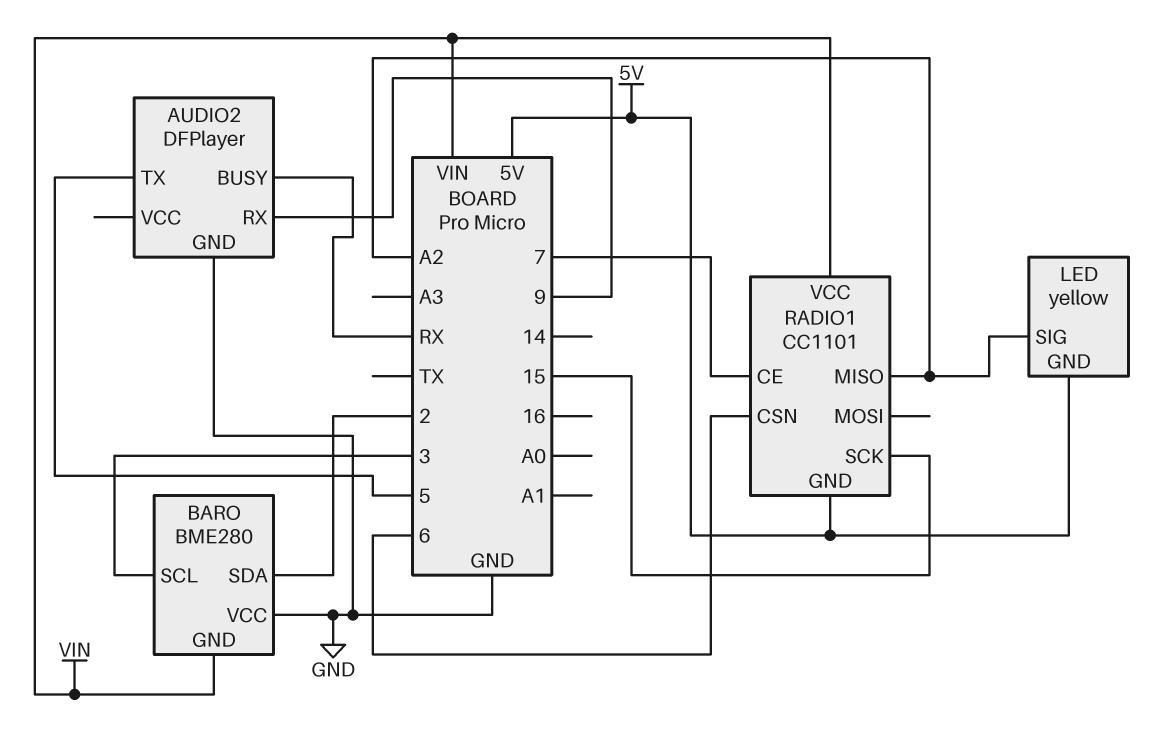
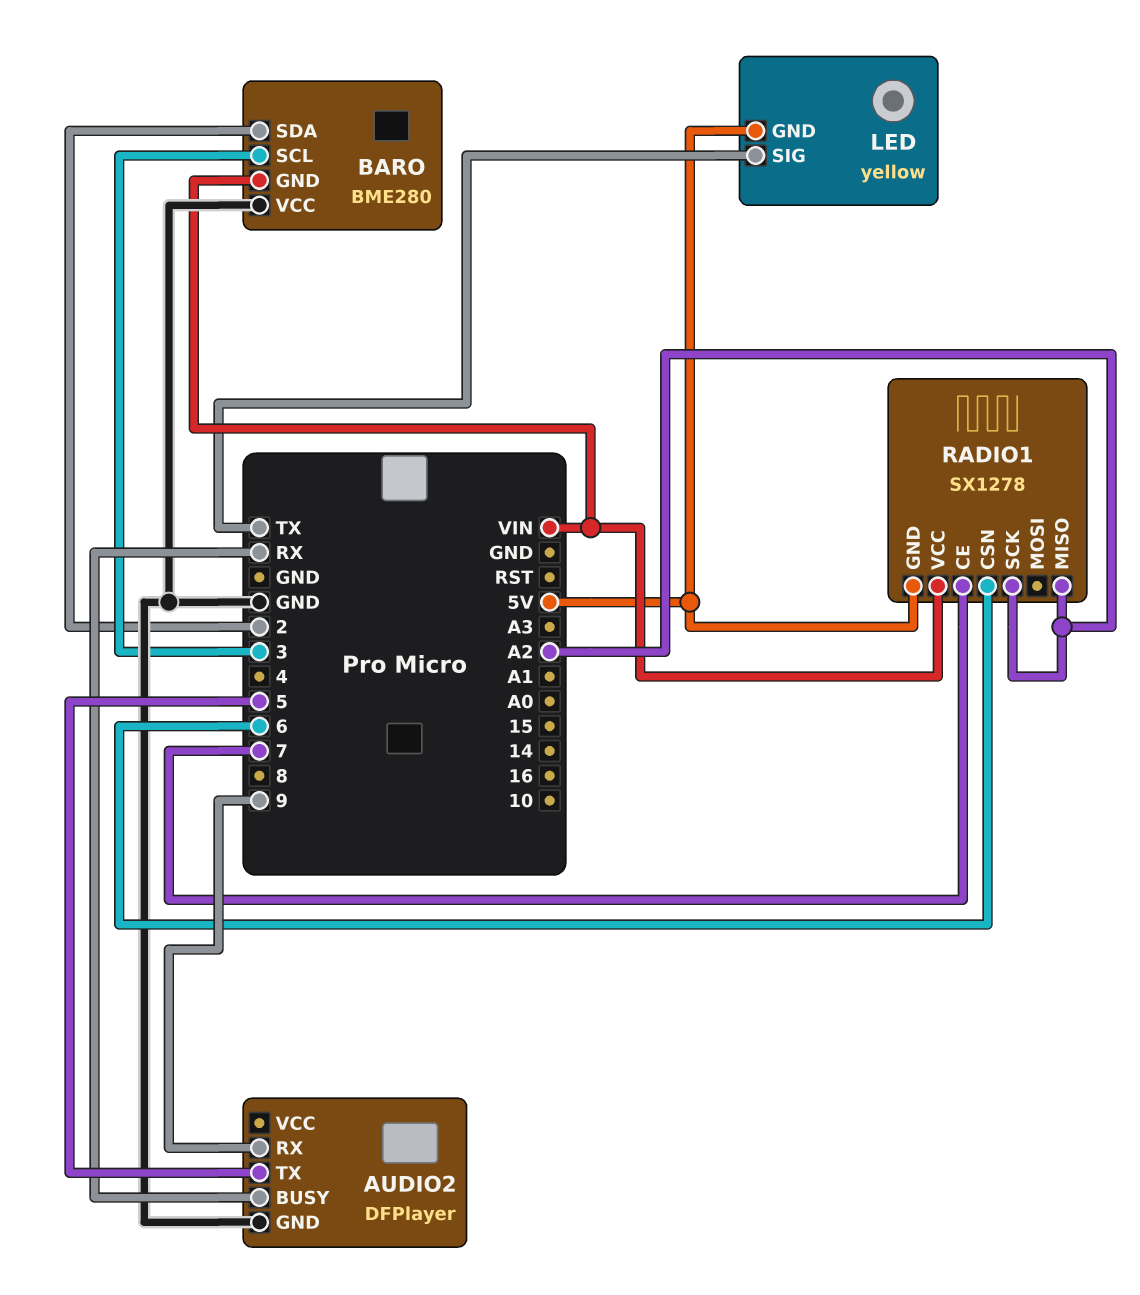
LED pin SIG: A2 -> TX
RADIO1: CC1101 -> SX1278
RADIO1 pin SCK: 15 -> A2

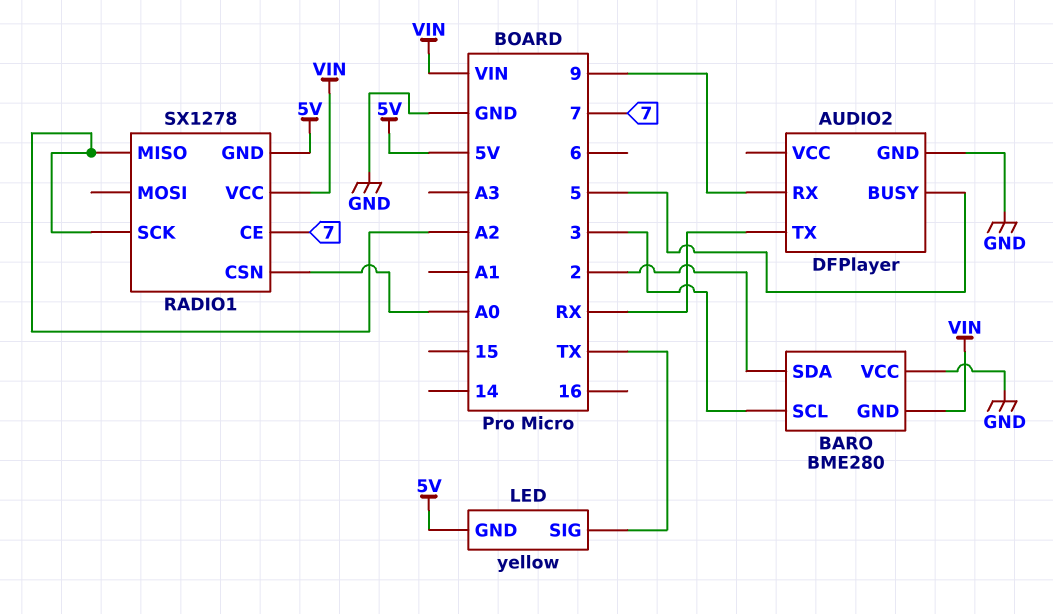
AUDIO2 pin BUSY: RX -> 5
AUDIO2 pin TX: 5 -> RX
RADIO1 pin CSN: 6 -> A0

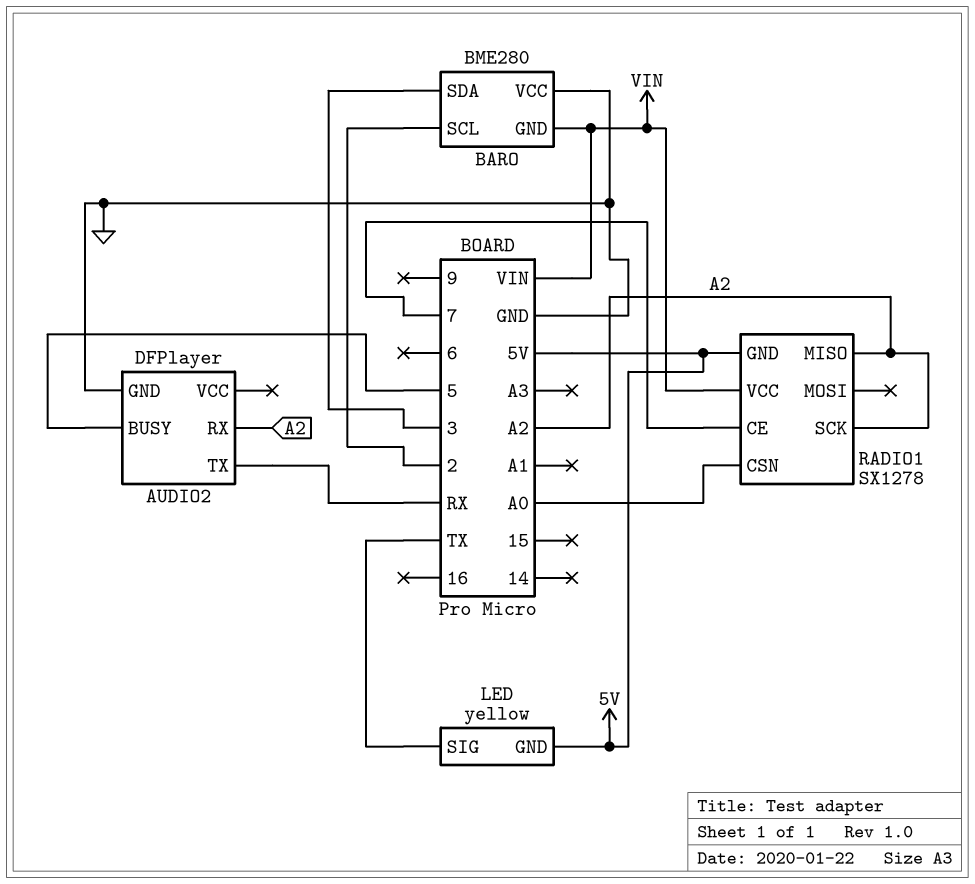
AUDIO2 pin RX: 9 -> A2
BARO pin SCL: 3 -> 2
BARO pin SDA: 2 -> 3

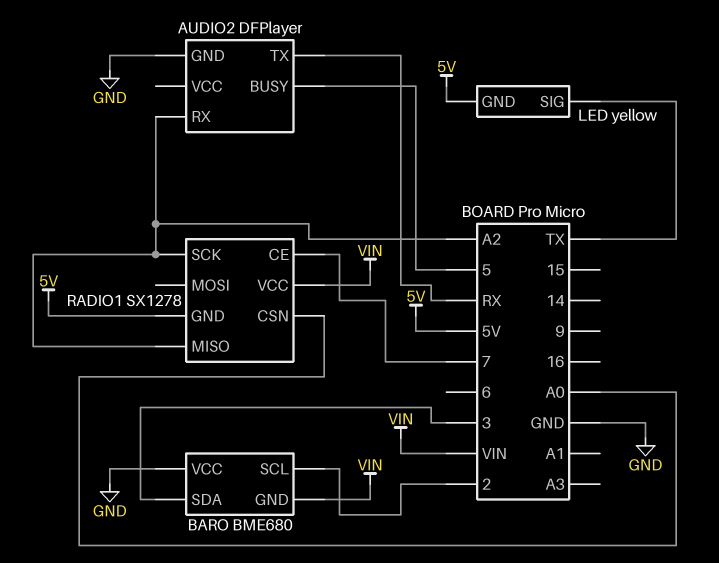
BARO: BME280 -> BME680

